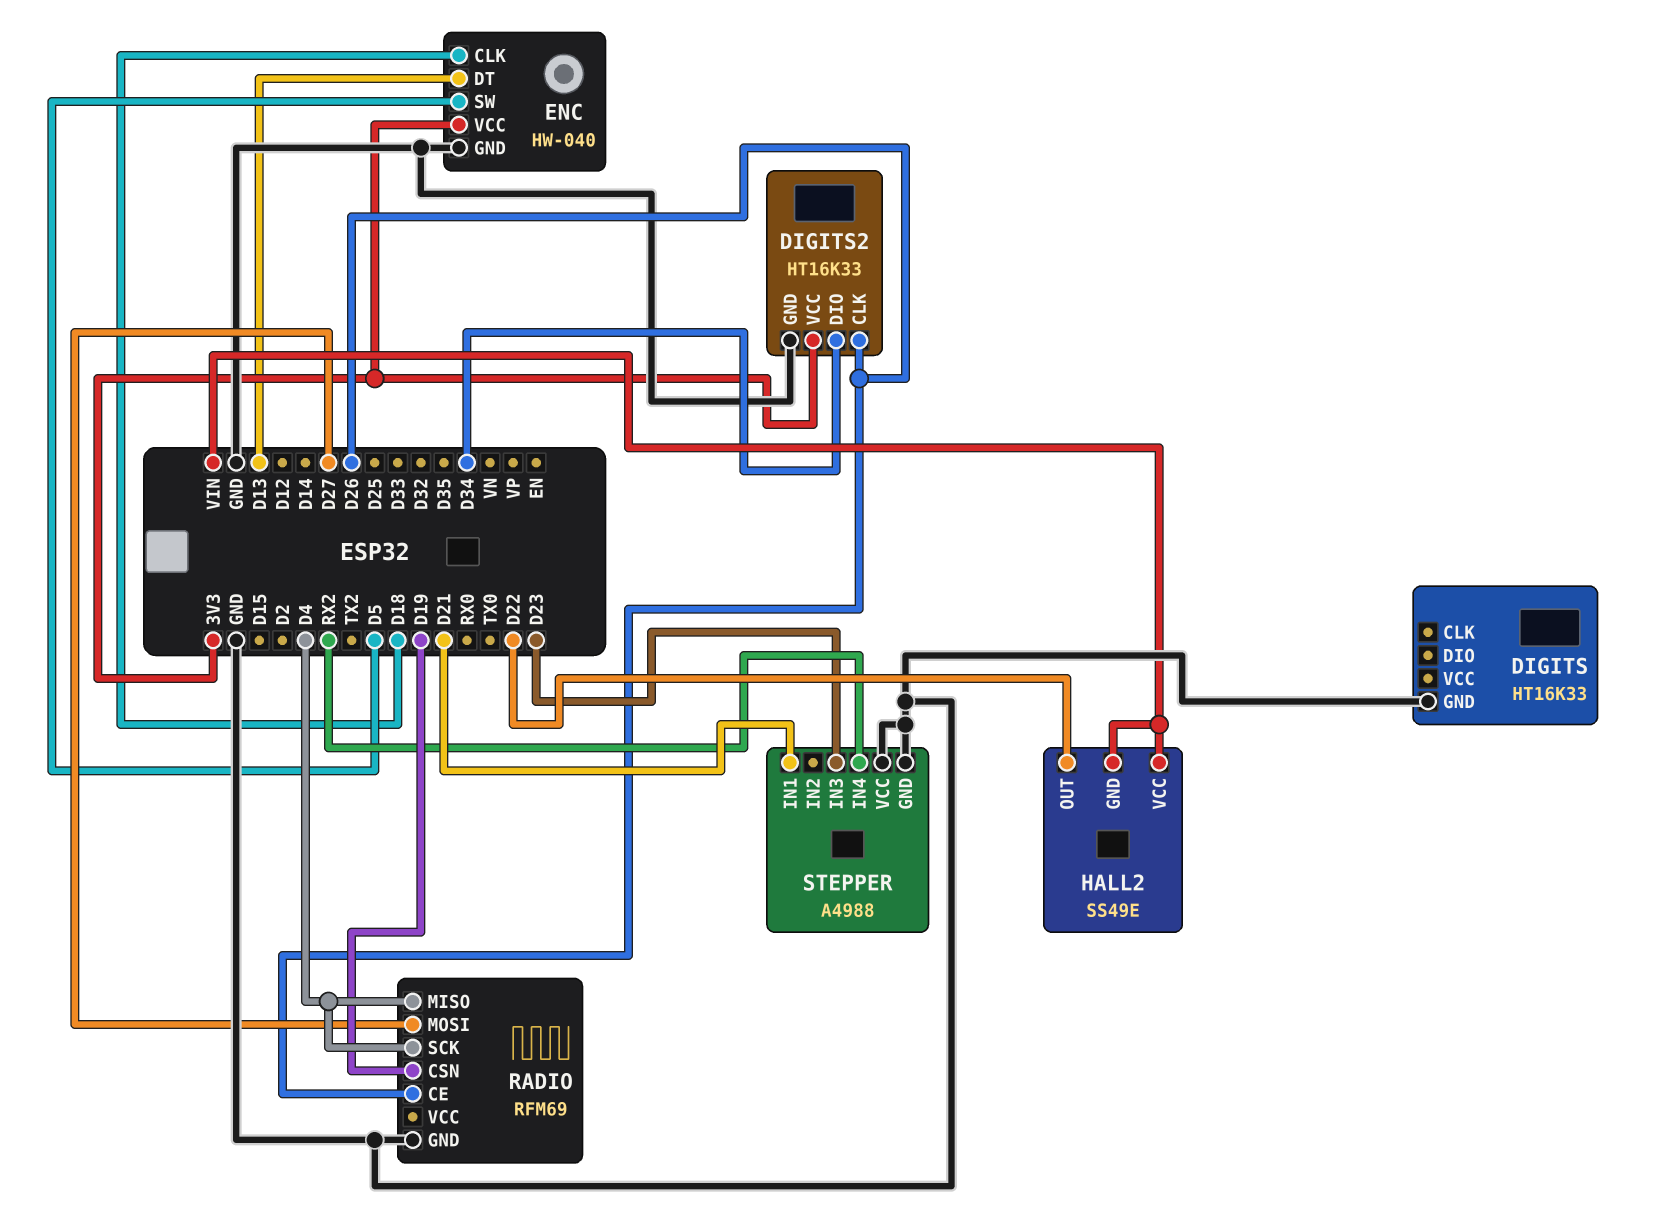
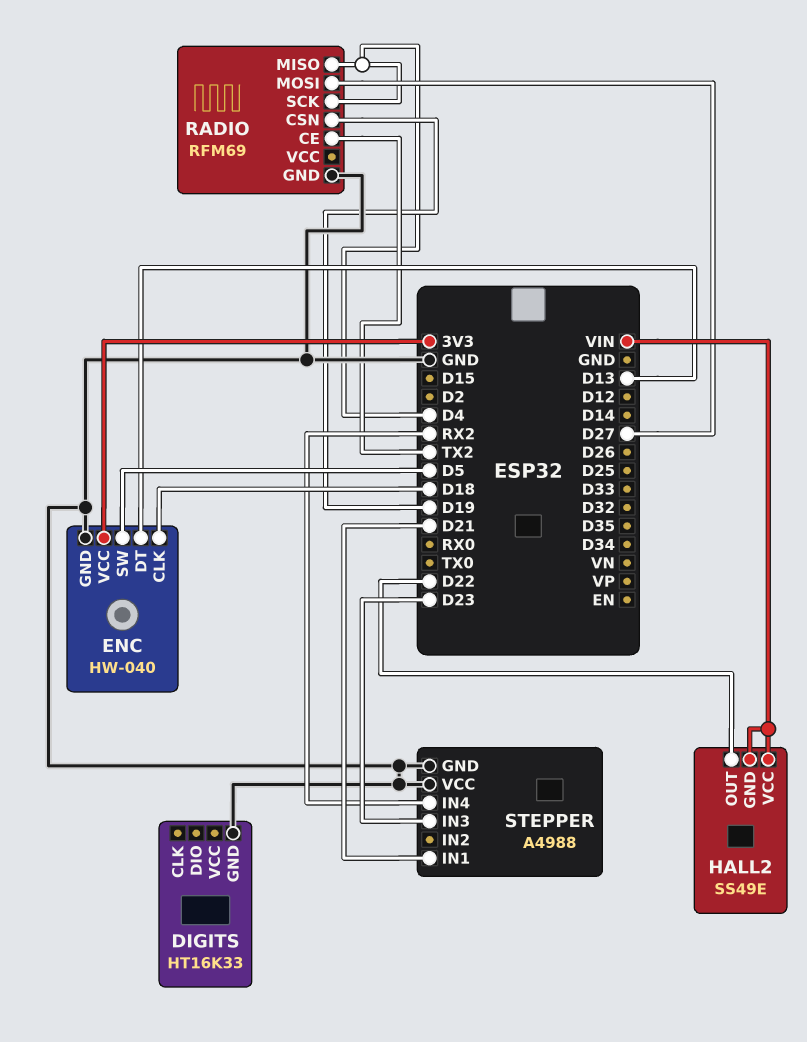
DIGITS2: HT16K33 -> none
DIGITS2 pin CLK: D26 -> none
DIGITS2 pin DIO: D34 -> none
DIGITS2 pin GND: GND -> none
DIGITS2 pin VCC: 3V3 -> none
RADIO pin CE: D26 -> TX2

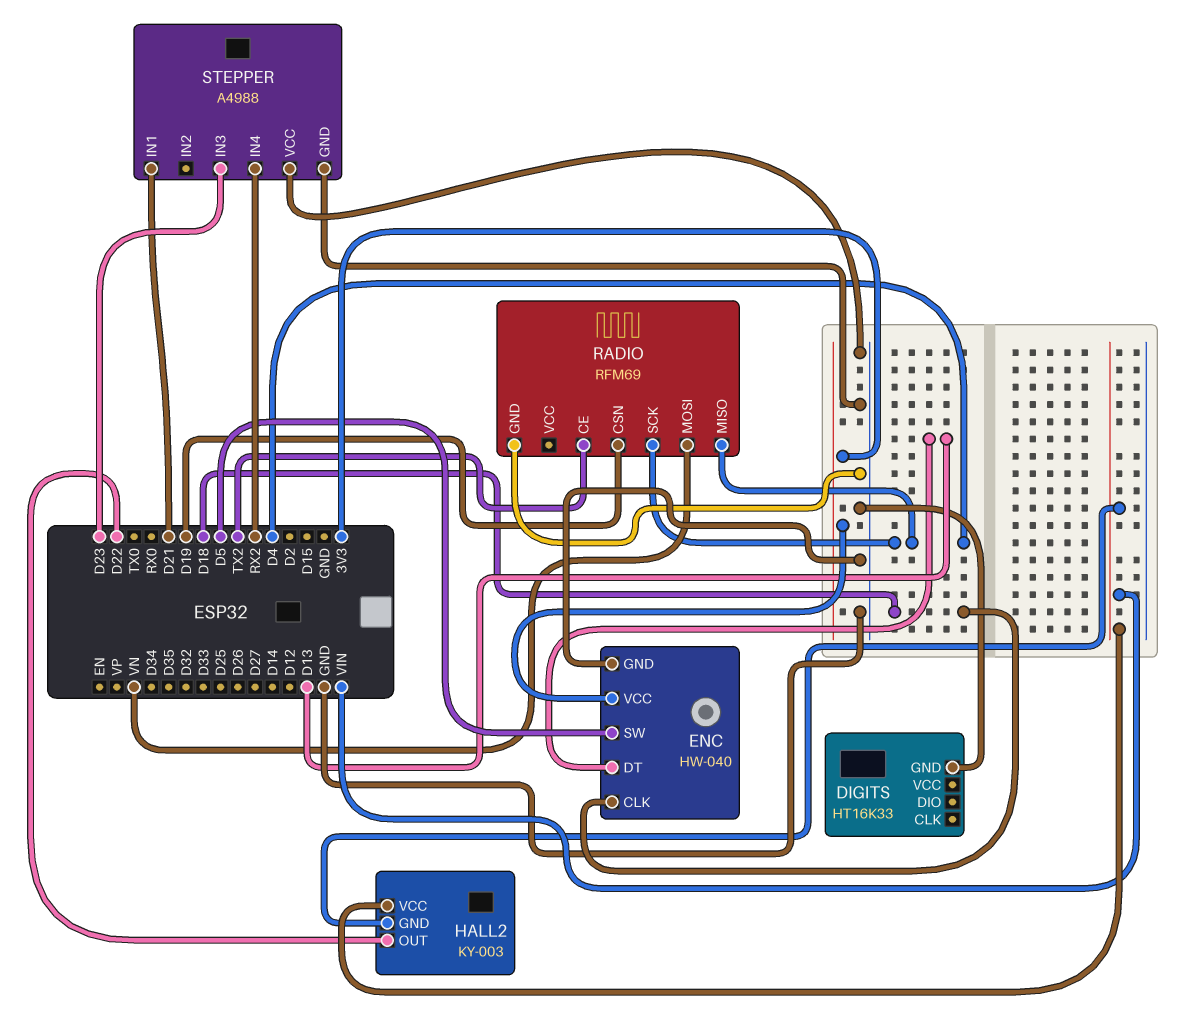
HALL2: SS49E -> KY-003
RADIO pin MOSI: D27 -> VN

